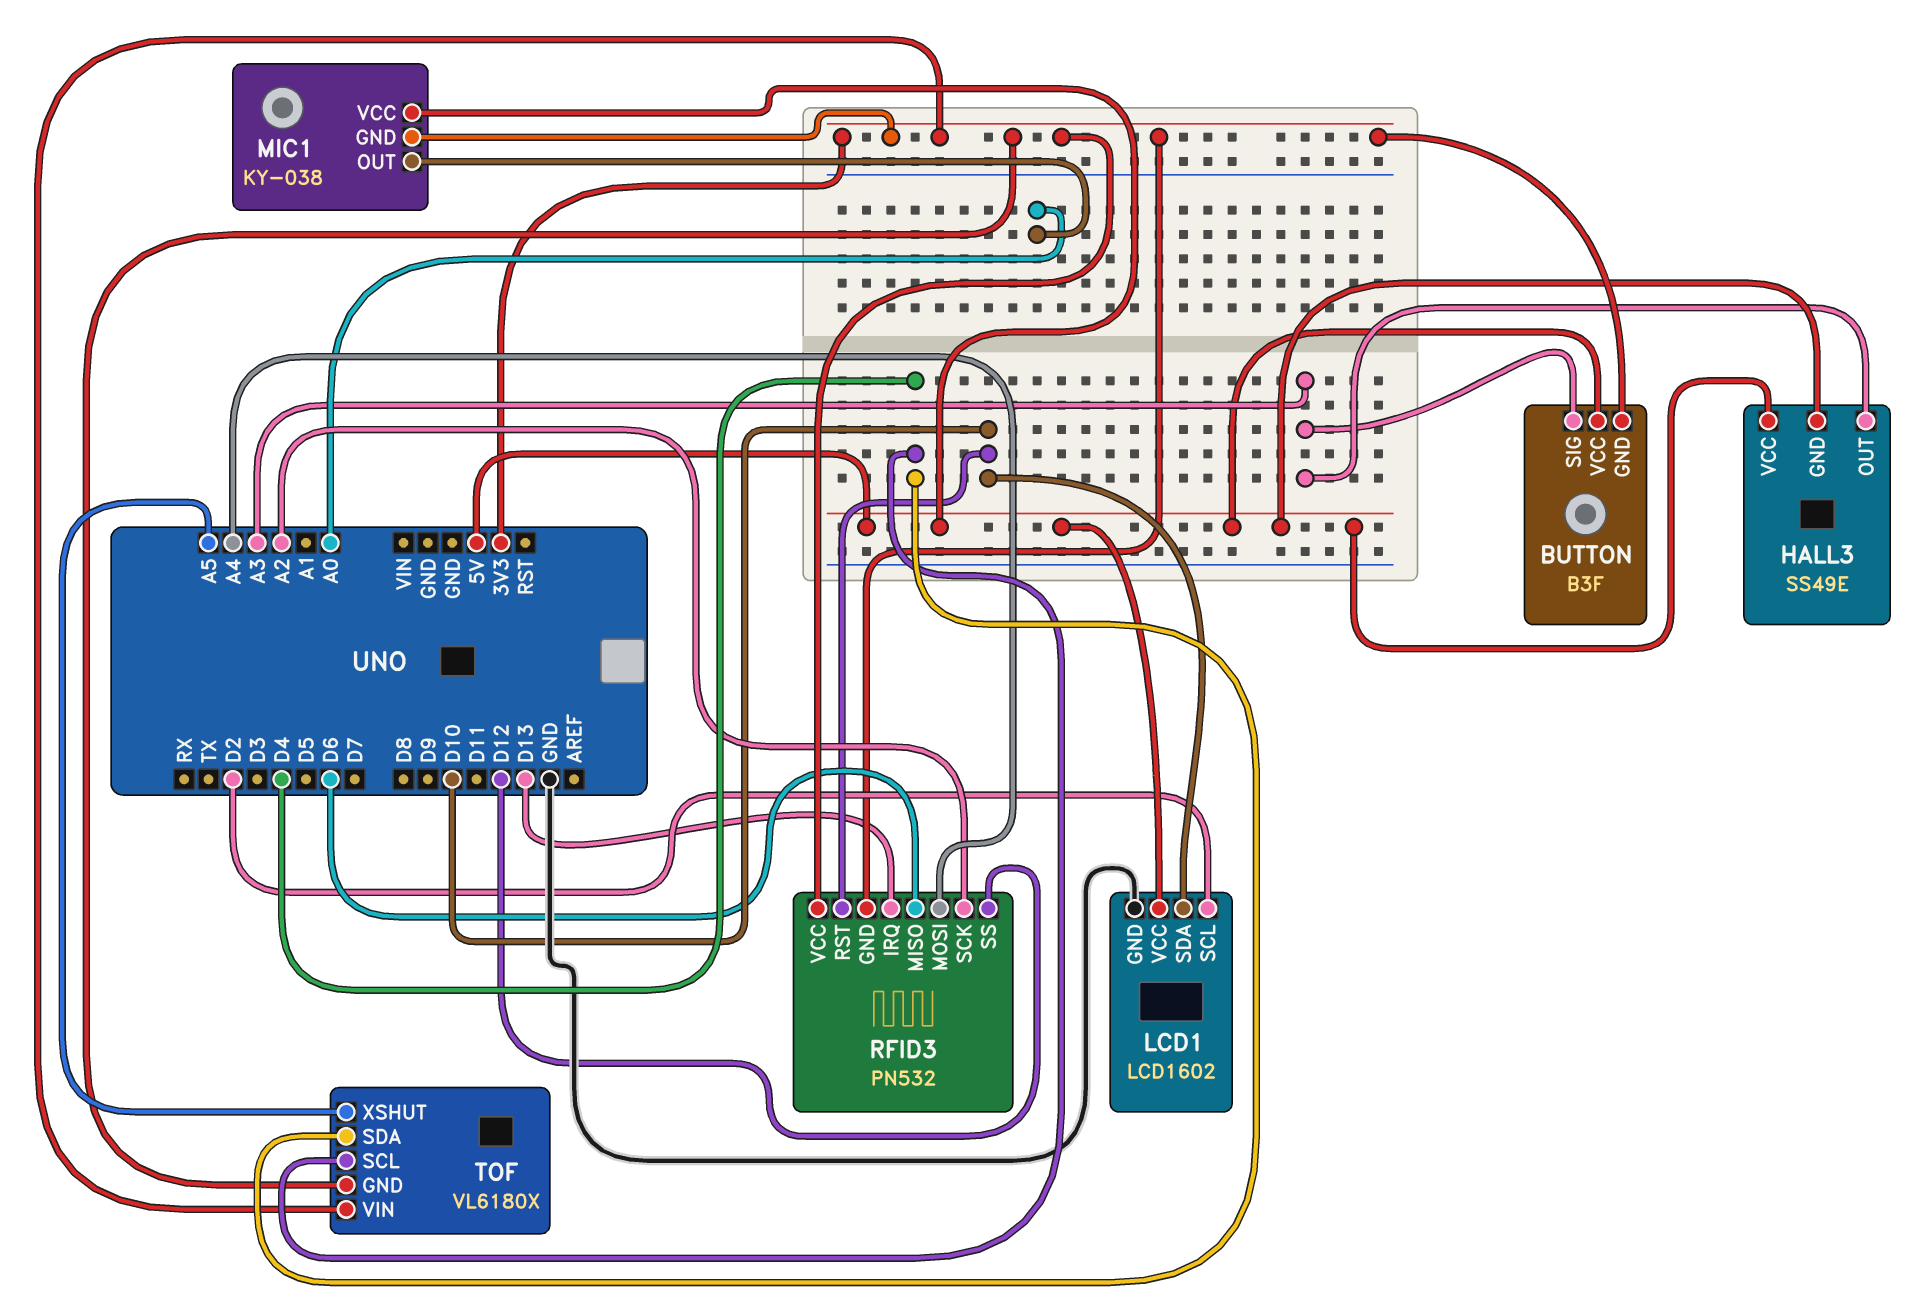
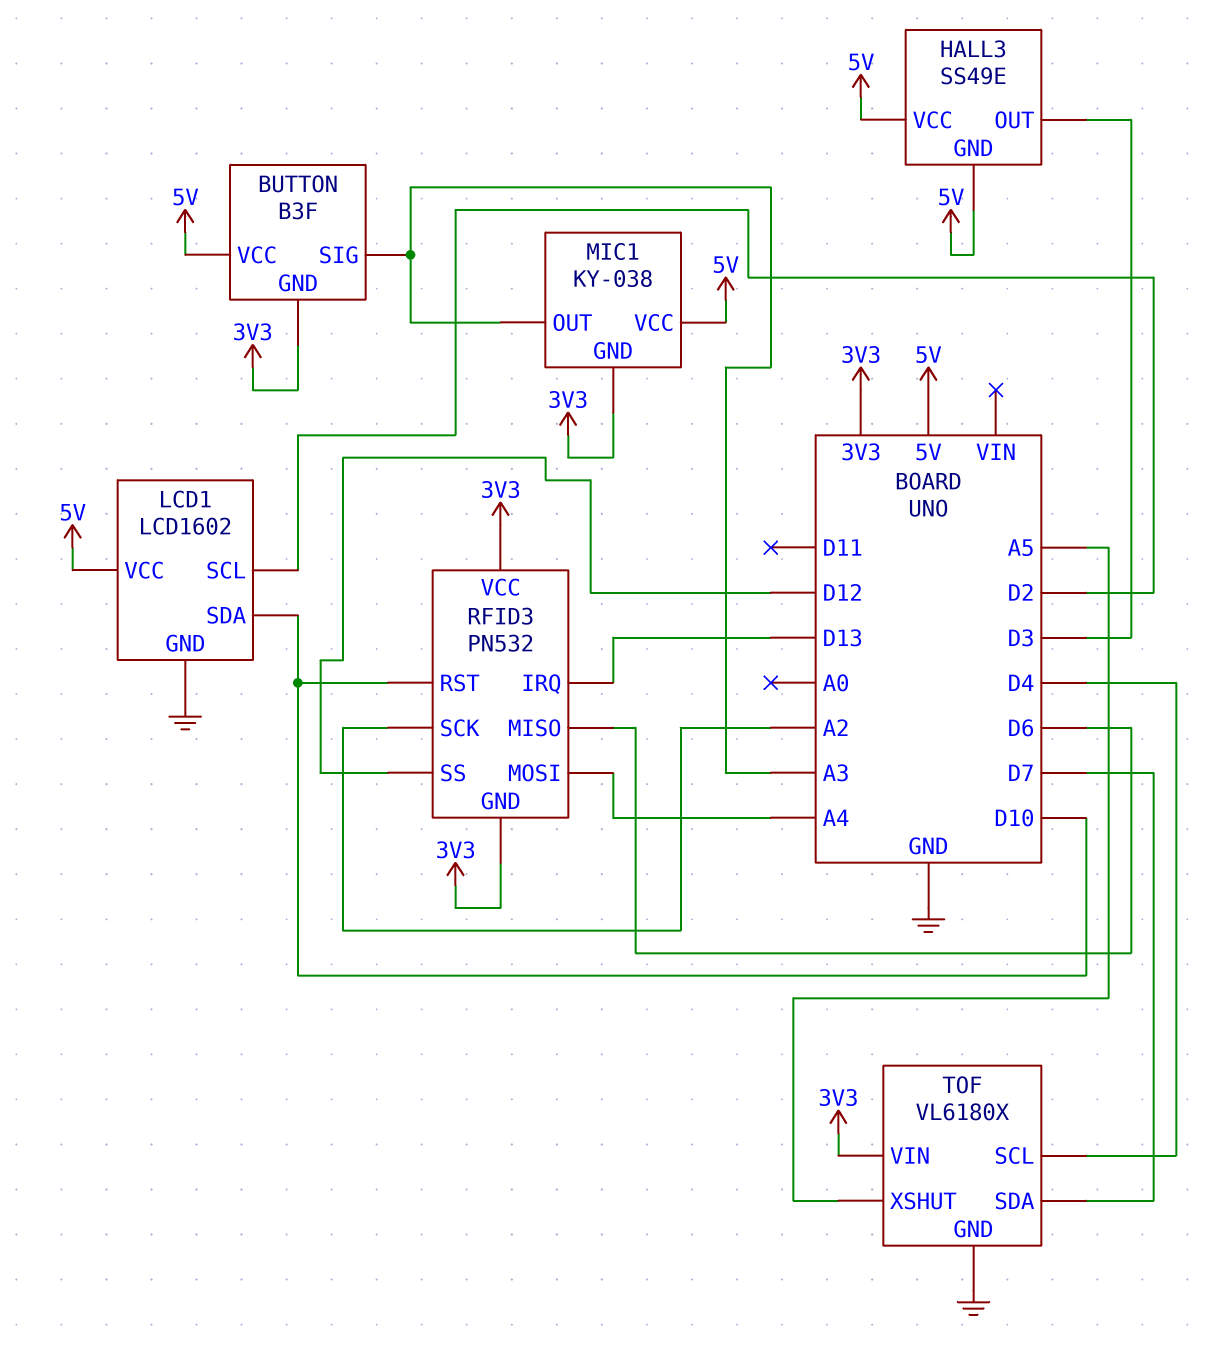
HALL3 pin OUT: A3 -> D3
MIC1 pin OUT: A0 -> A3
TOF pin GND: 3V3 -> GND
TOF pin SDA: D4 -> D7

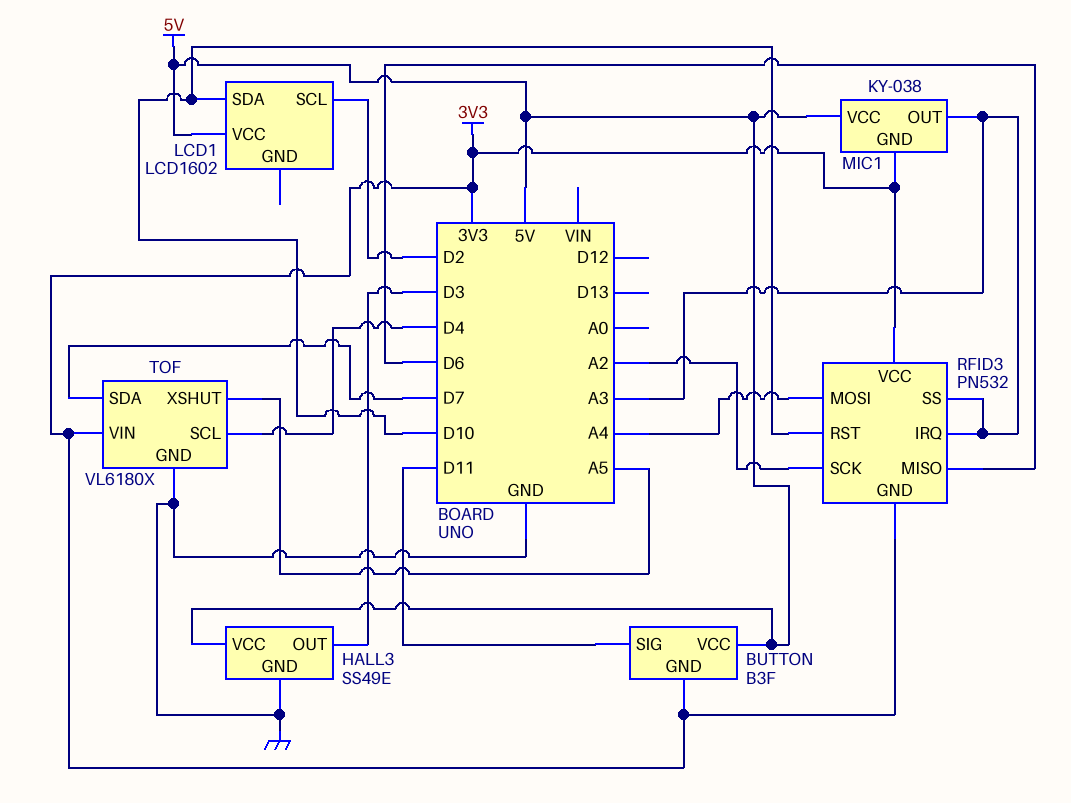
BUTTON pin SIG: A3 -> D11
HALL3 pin GND: 5V -> GND
LCD1 pin GND: GND -> none
RFID3 pin IRQ: D13 -> A3
RFID3 pin SS: D12 -> A3

